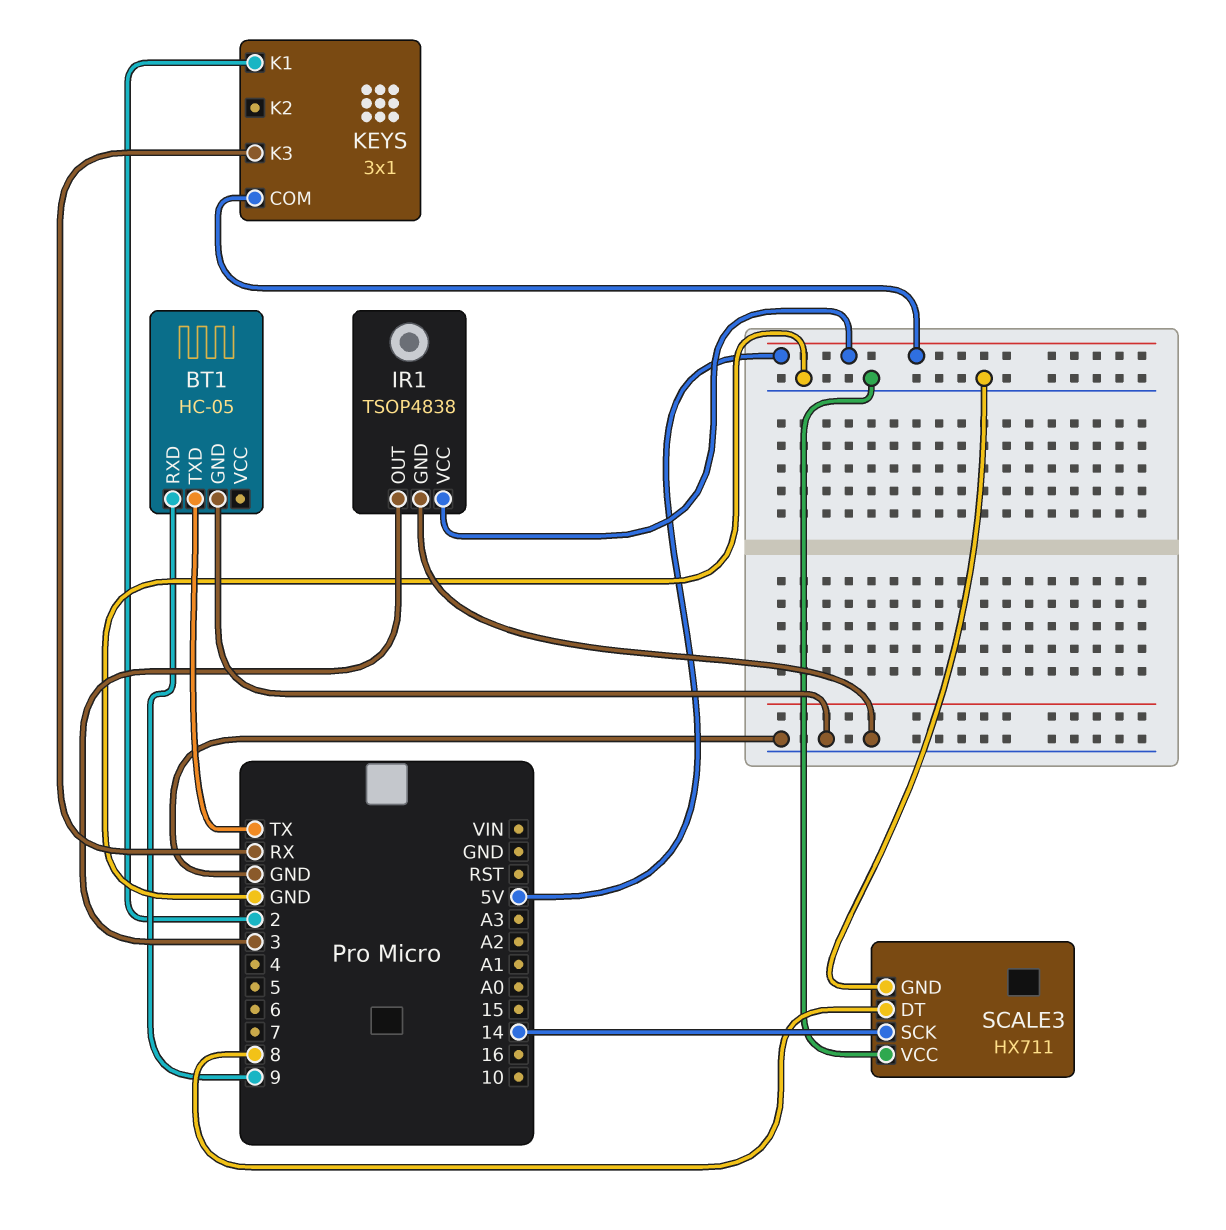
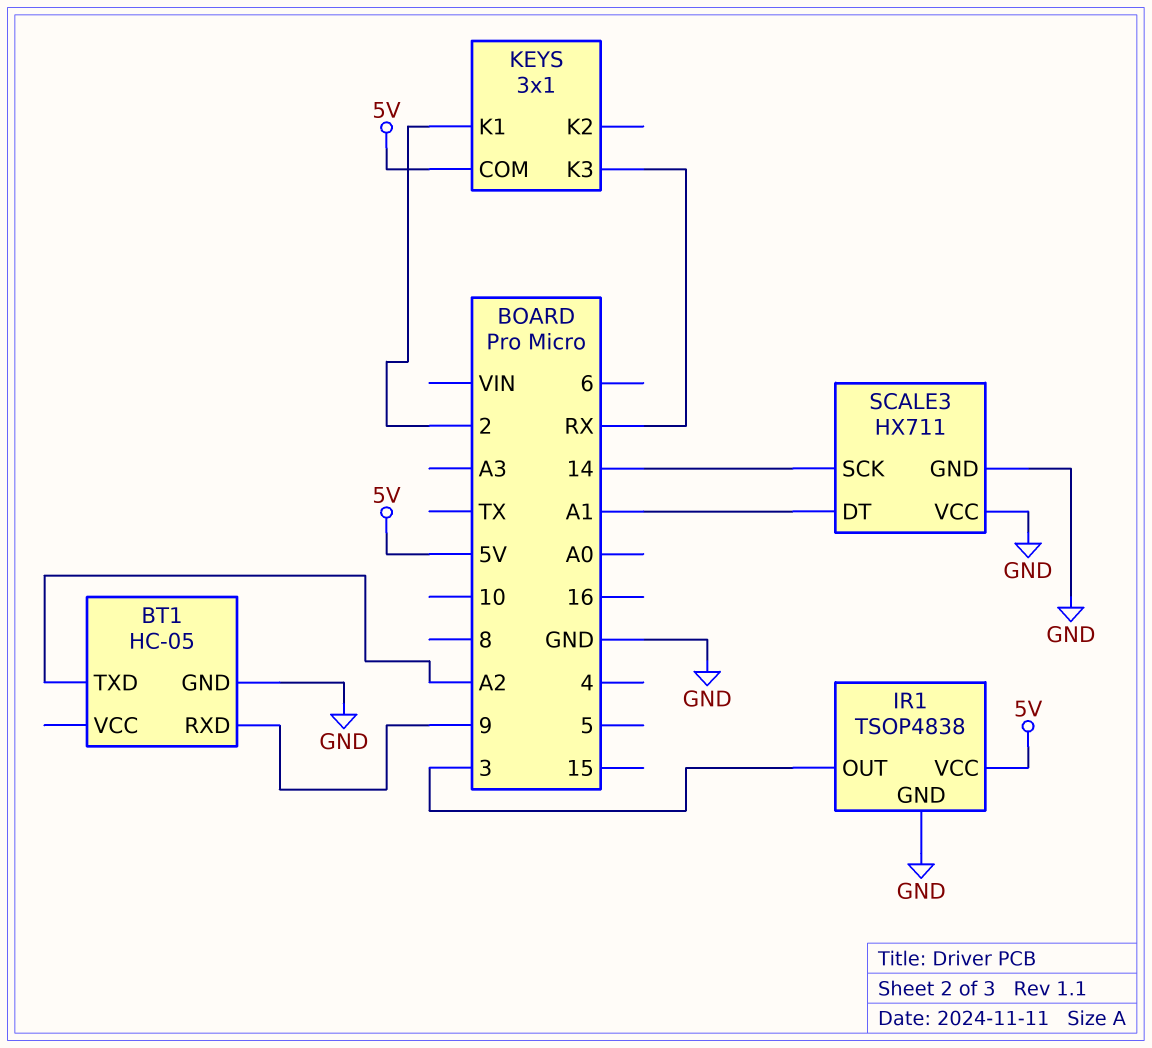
BT1 pin TXD: TX -> A2
SCALE3 pin DT: 8 -> A1

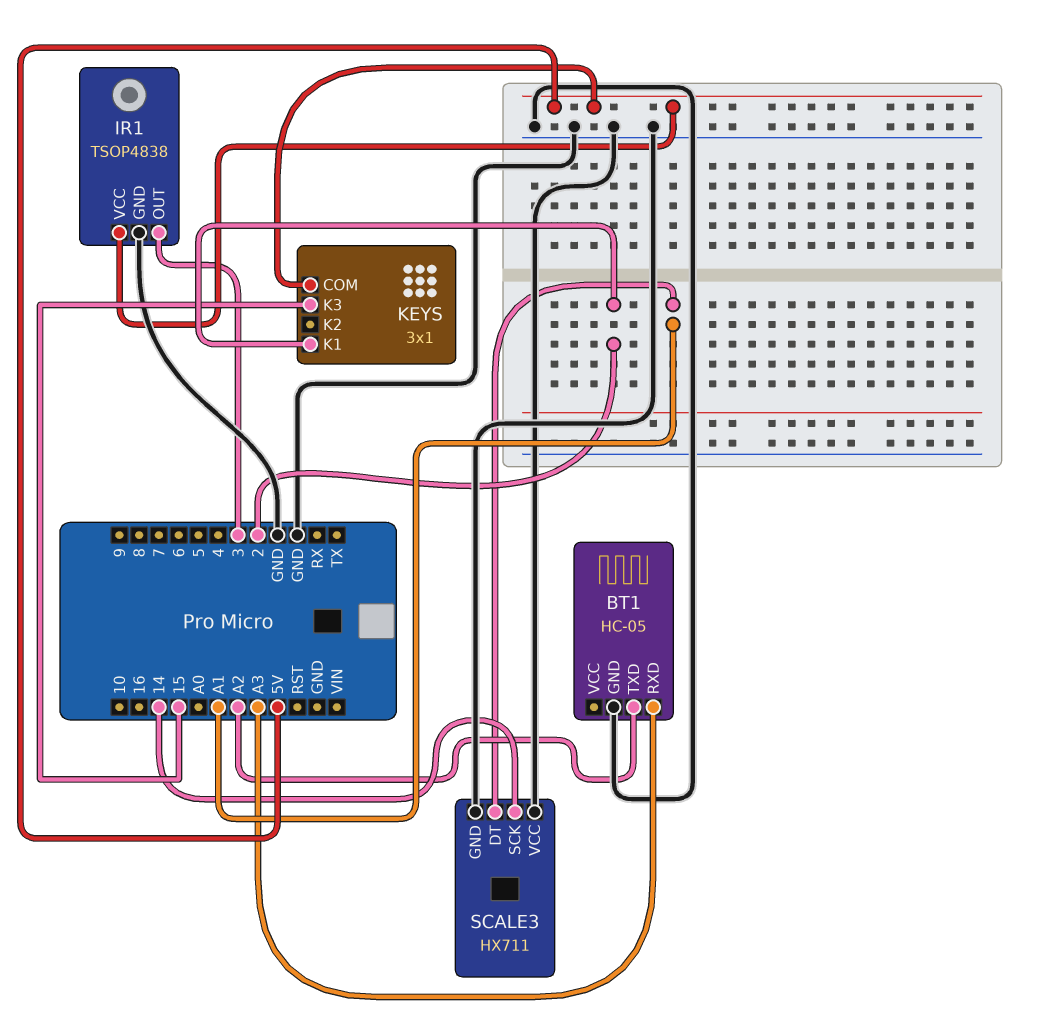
BT1 pin RXD: 9 -> A3
KEYS pin K3: RX -> 15

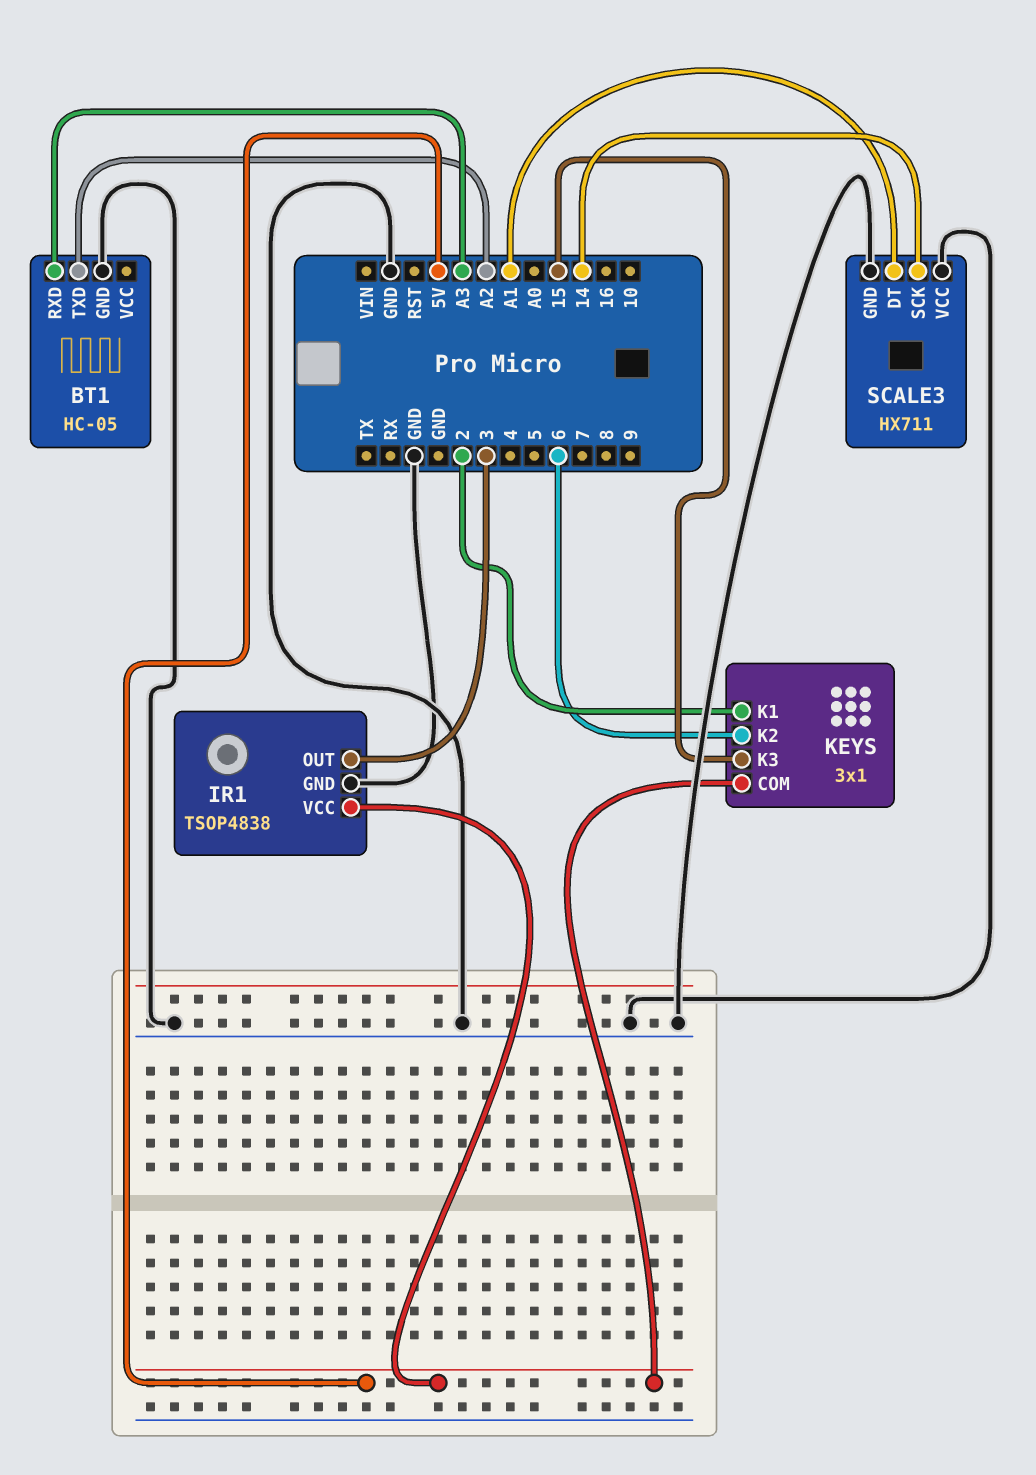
KEYS pin K2: none -> 6

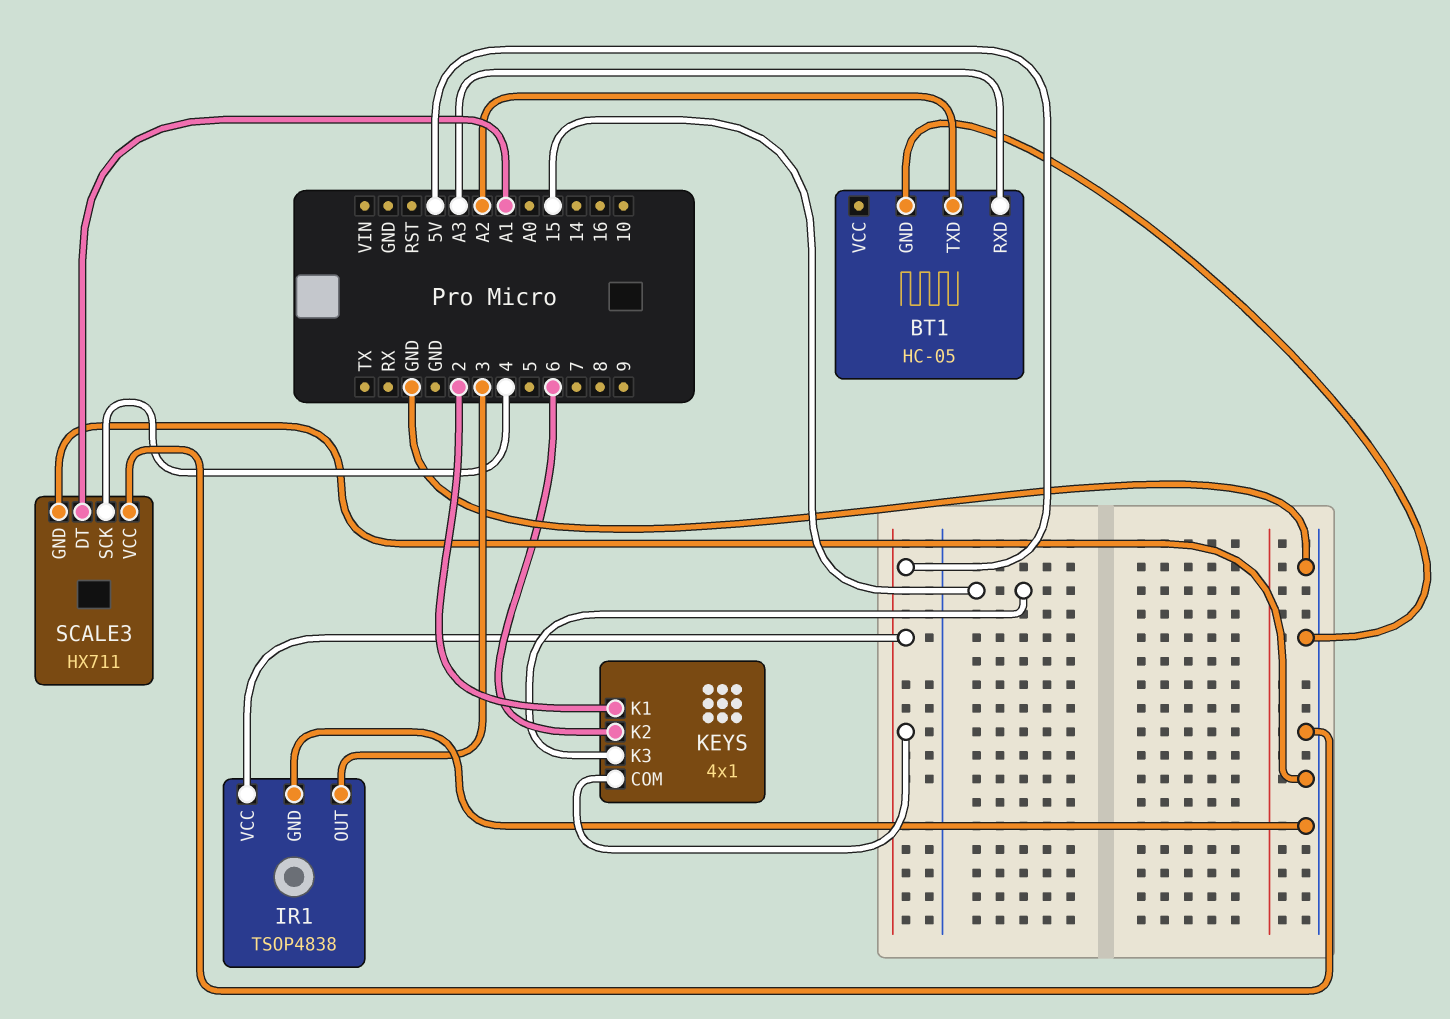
KEYS: 3x1 -> 4x1
SCALE3 pin SCK: 14 -> 4

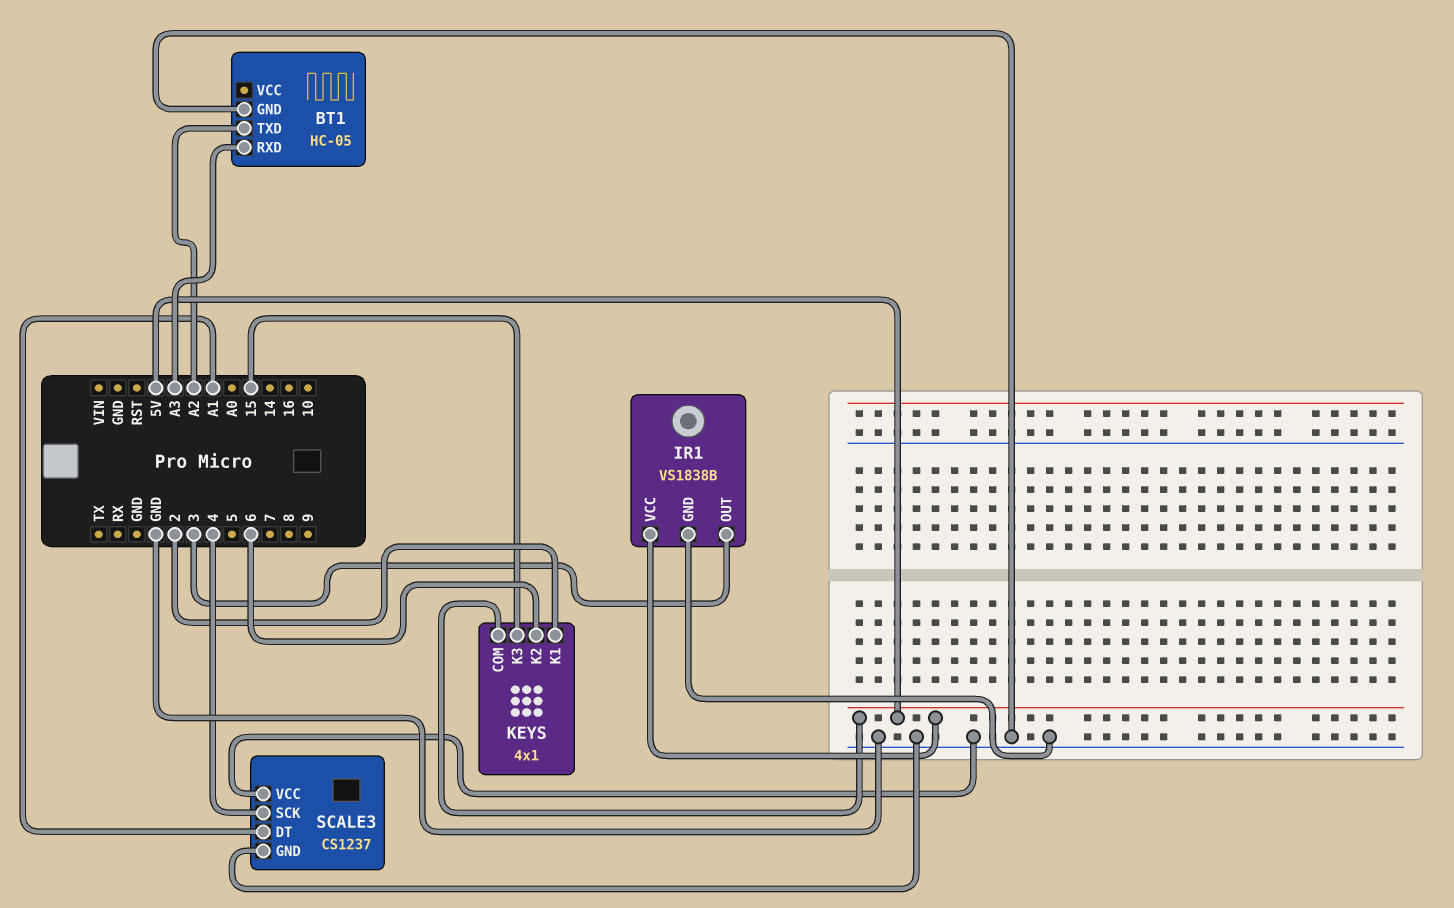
IR1: TSOP4838 -> VS1838B
SCALE3: HX711 -> CS1237

